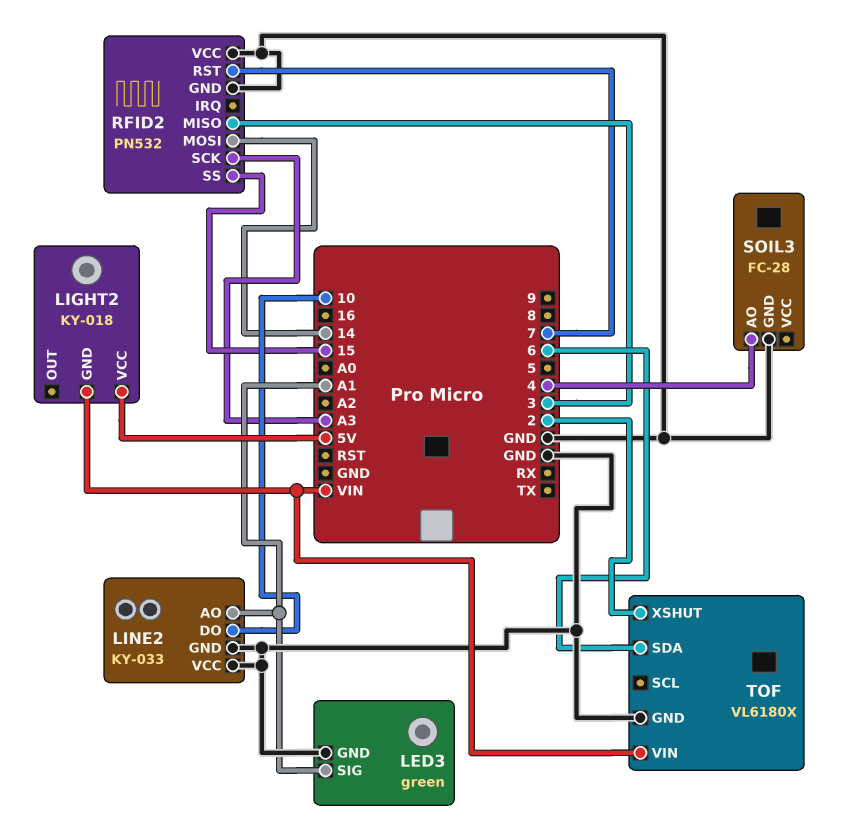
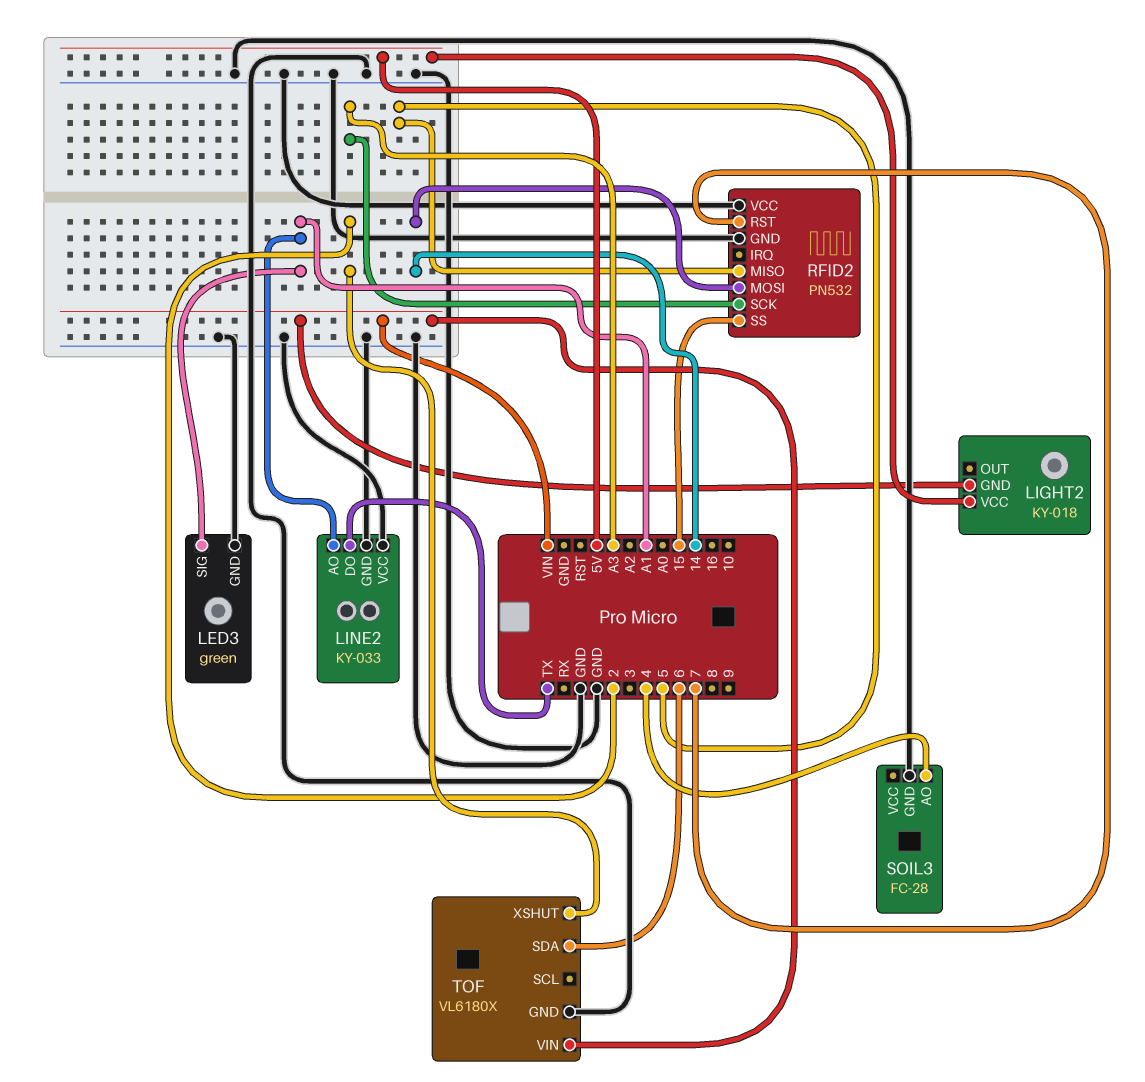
LINE2 pin DO: 10 -> TX
RFID2 pin MISO: 3 -> 5

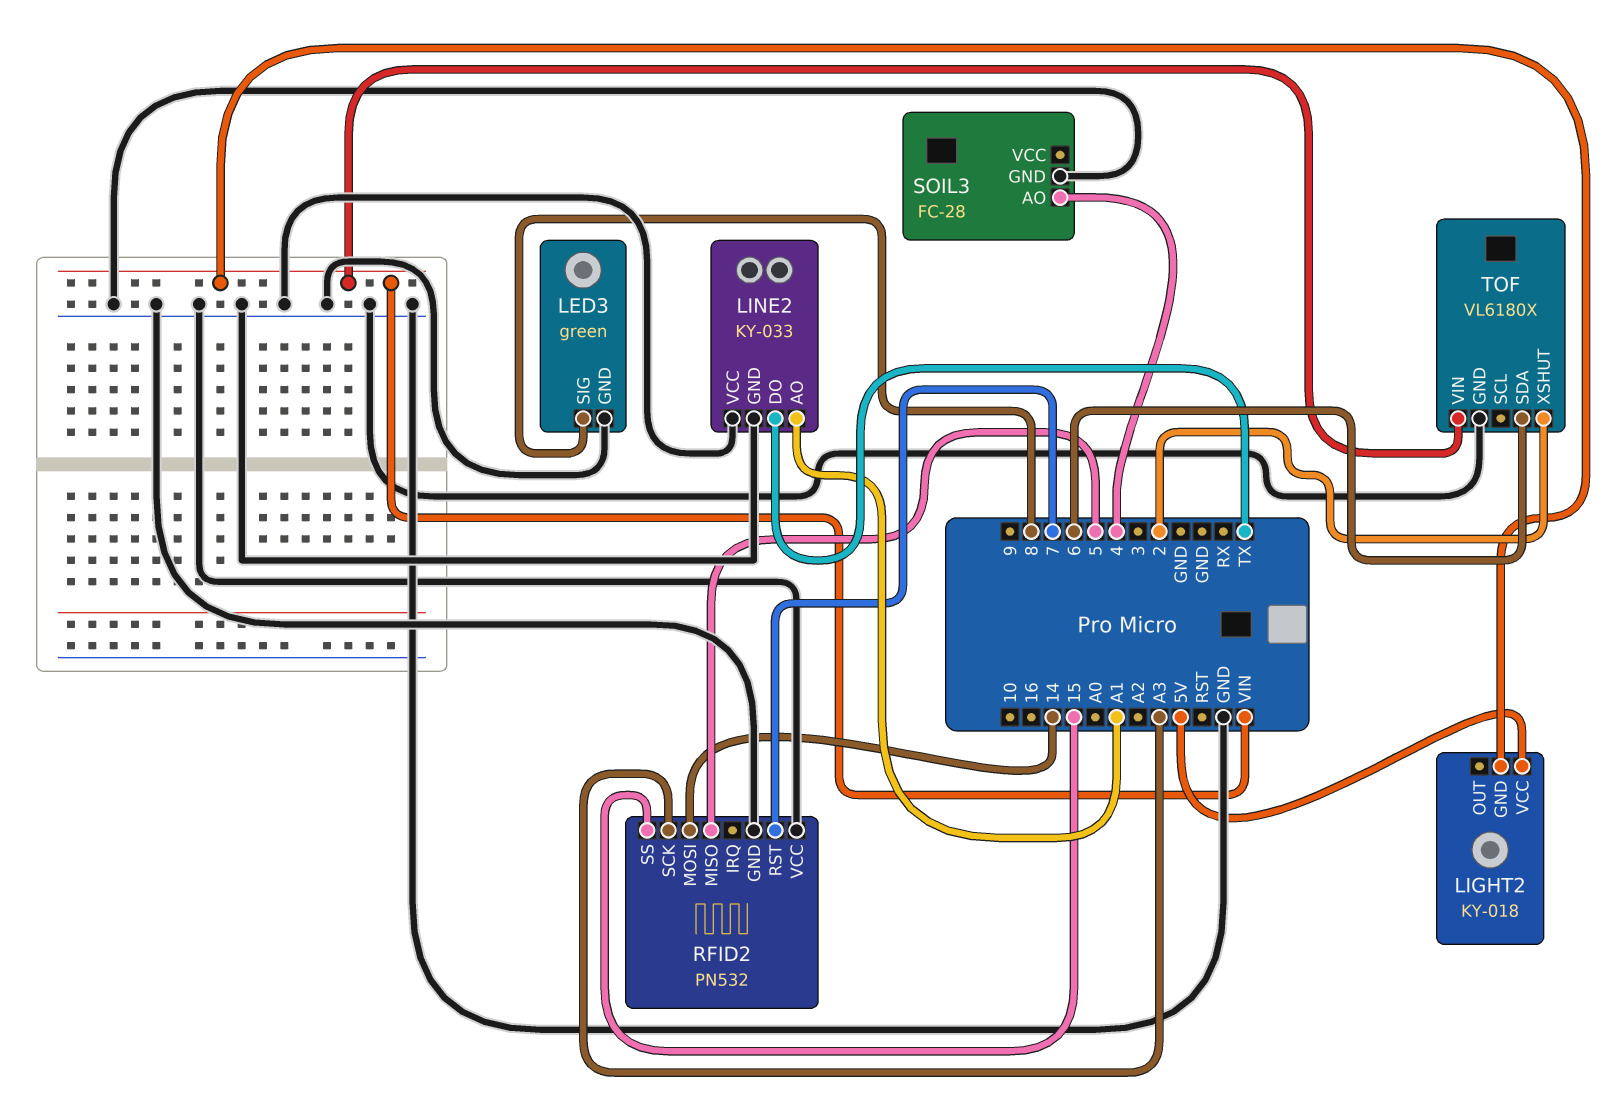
LED3 pin SIG: A1 -> 8

